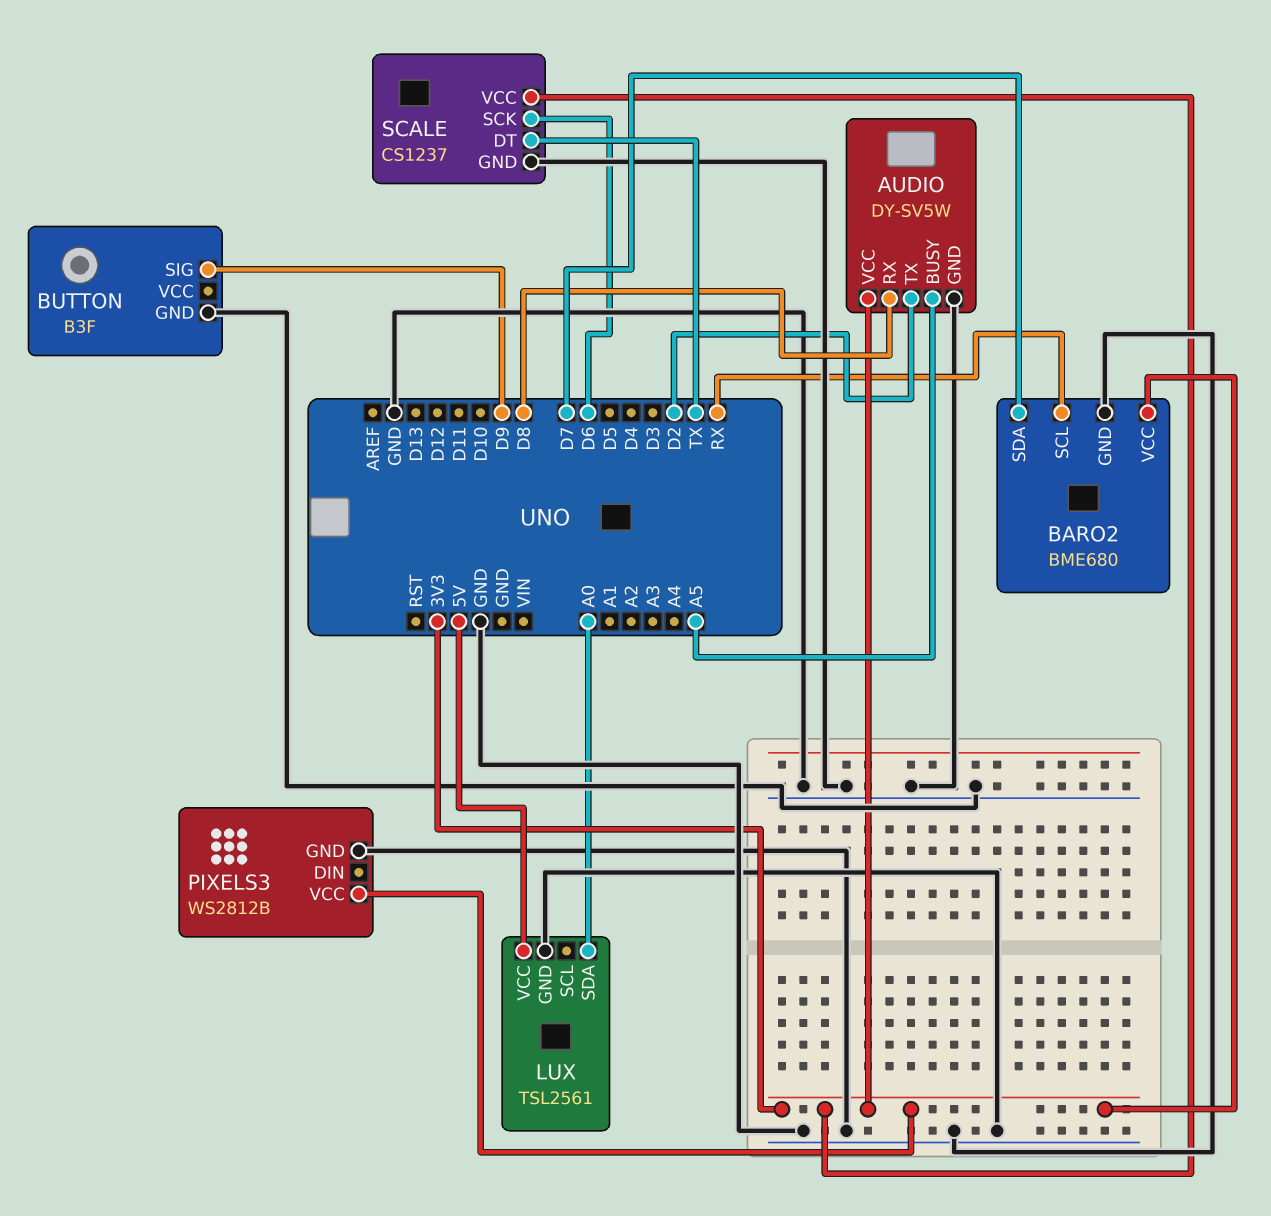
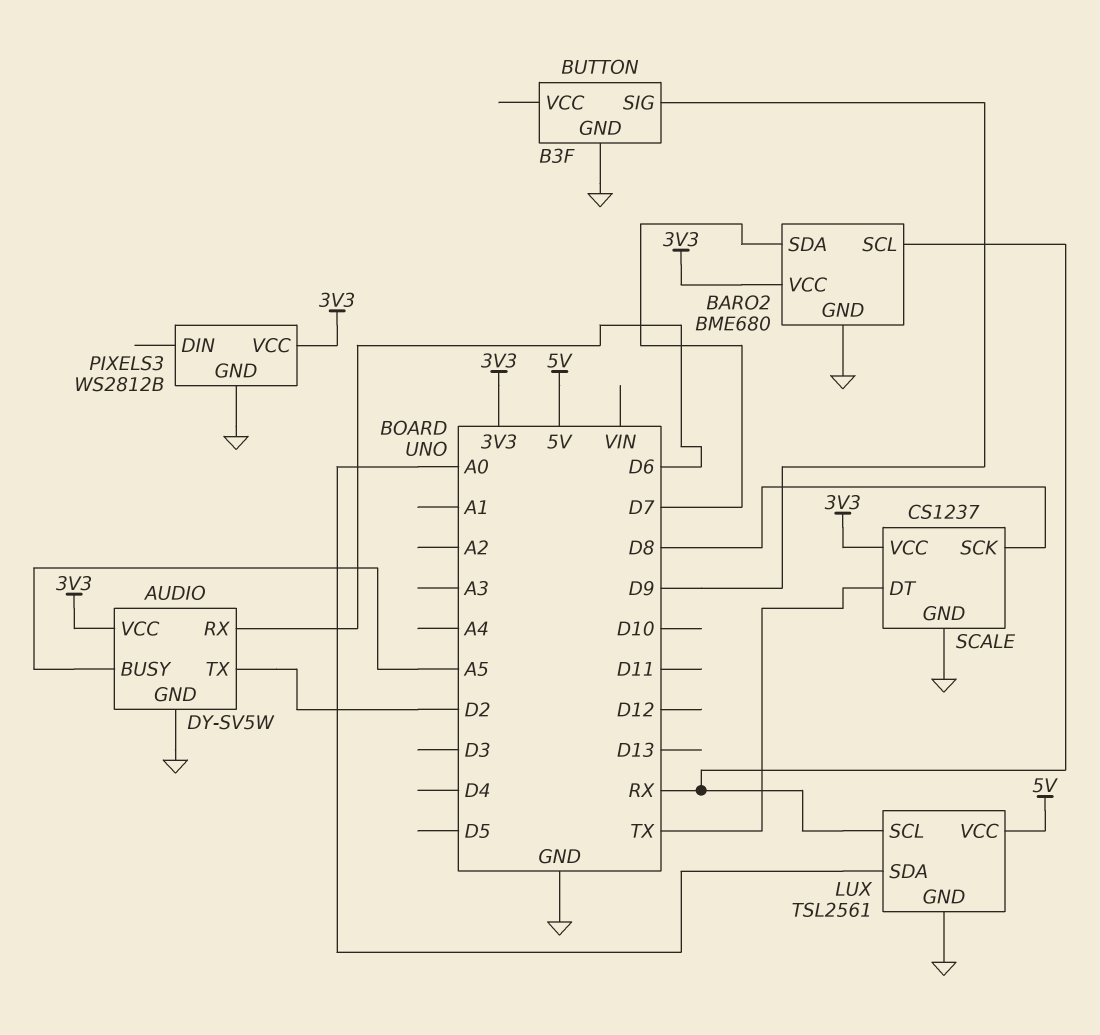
AUDIO pin RX: D8 -> D6
LUX pin SCL: none -> RX
SCALE pin SCK: D6 -> D8

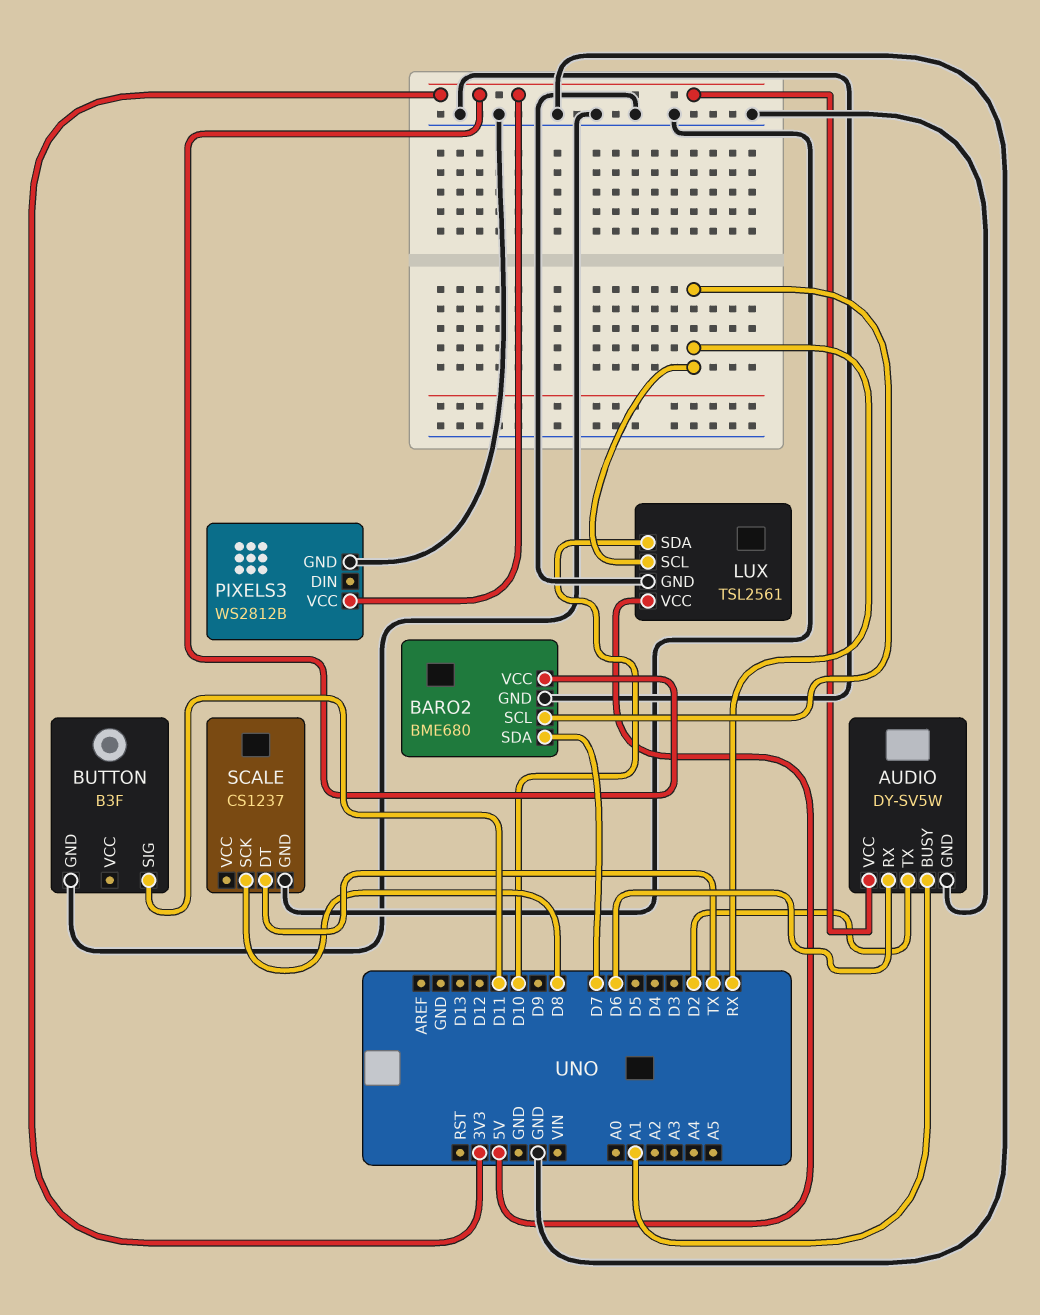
AUDIO pin BUSY: A5 -> A1
BUTTON pin SIG: D9 -> D11
LUX pin SDA: A0 -> D10
SCALE pin VCC: 3V3 -> none

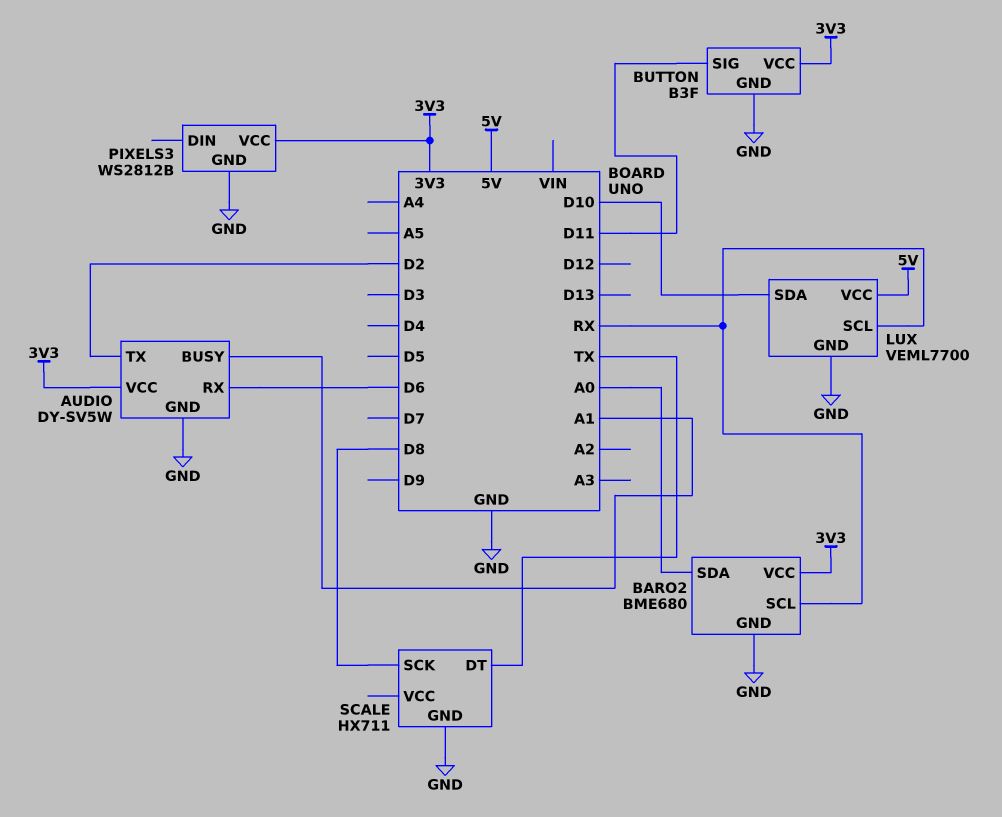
BARO2 pin SDA: D7 -> A0
BUTTON pin VCC: none -> 3V3
LUX: TSL2561 -> VEML7700
SCALE: CS1237 -> HX711

